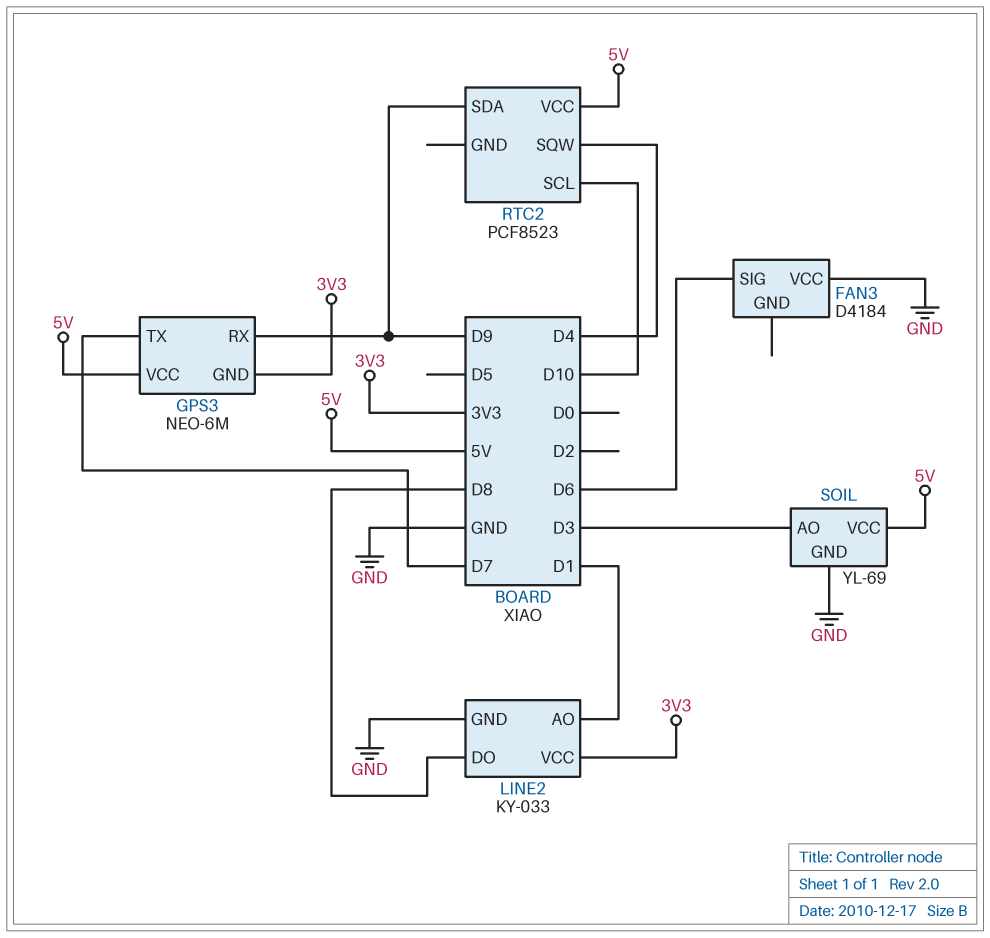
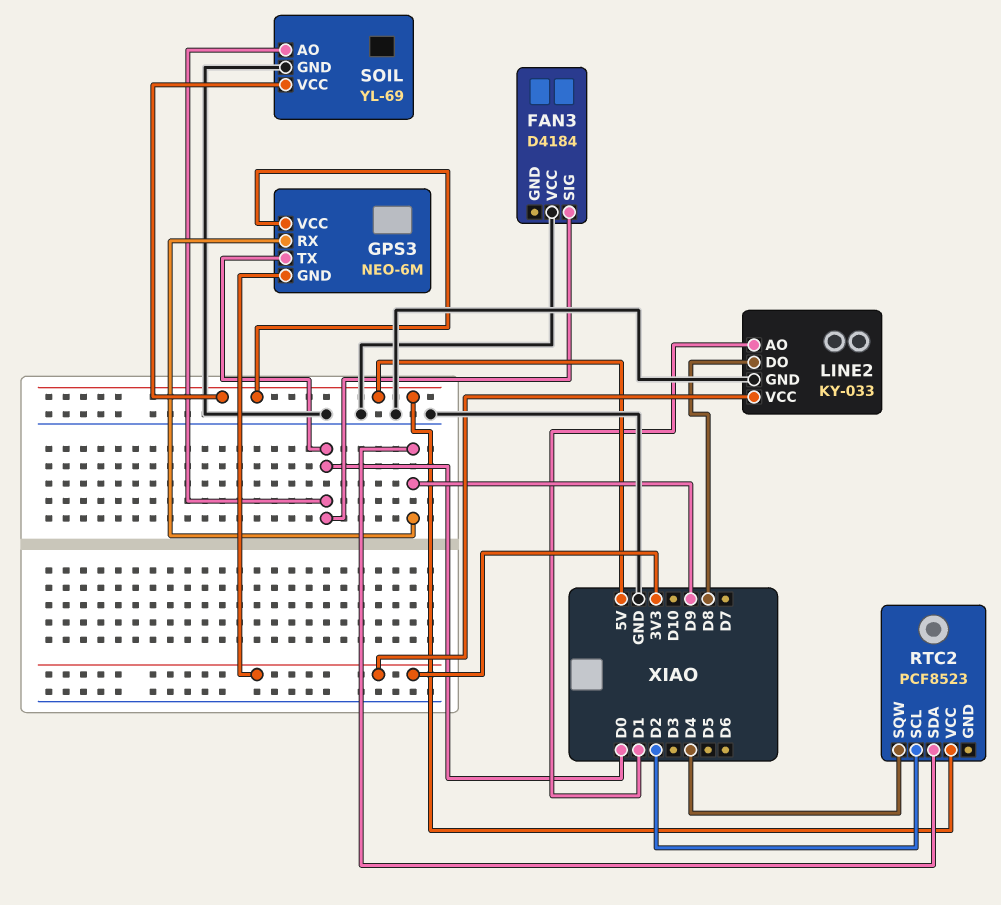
FAN3 pin SIG: D6 -> D0
GPS3 pin TX: D7 -> D0
RTC2 pin SCL: D10 -> D2
SOIL pin AO: D3 -> D0

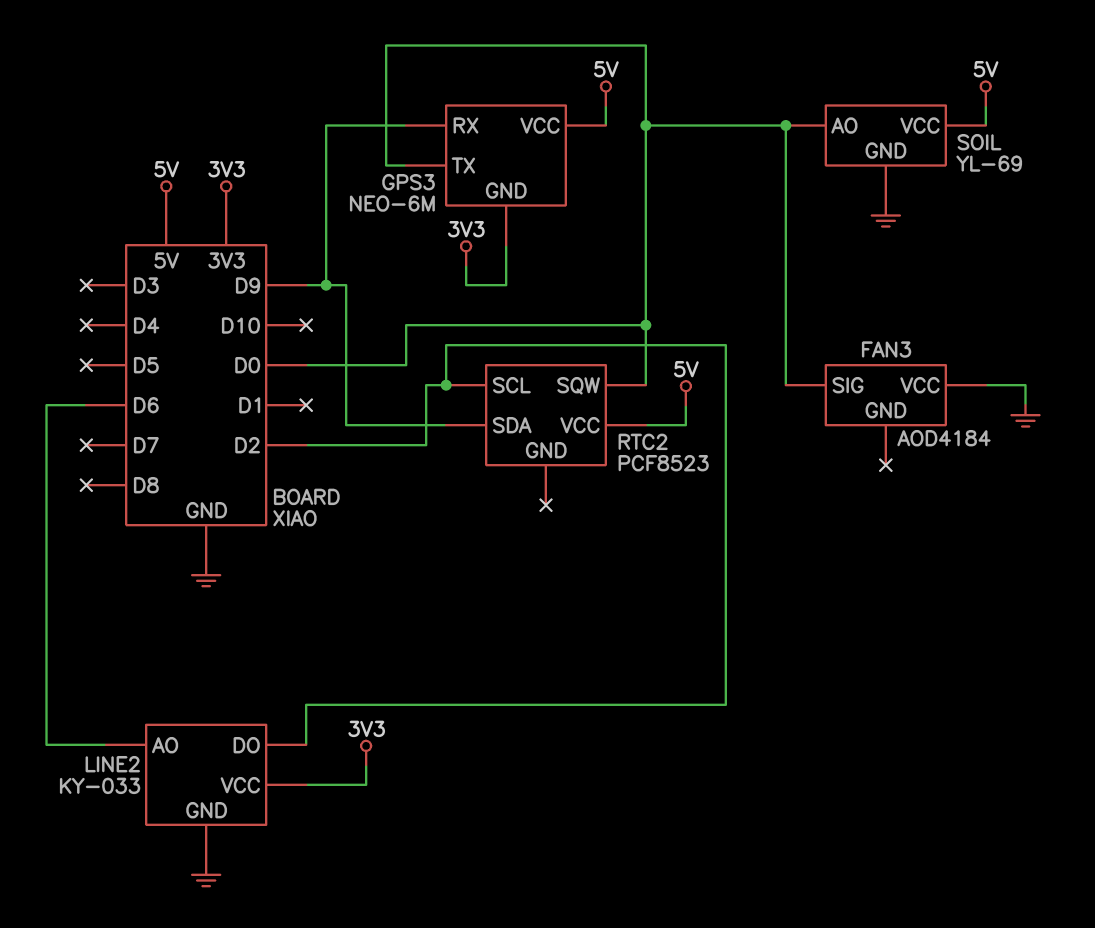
FAN3: D4184 -> AOD4184
LINE2 pin AO: D1 -> D6
LINE2 pin DO: D8 -> D2
RTC2 pin SQW: D4 -> D0

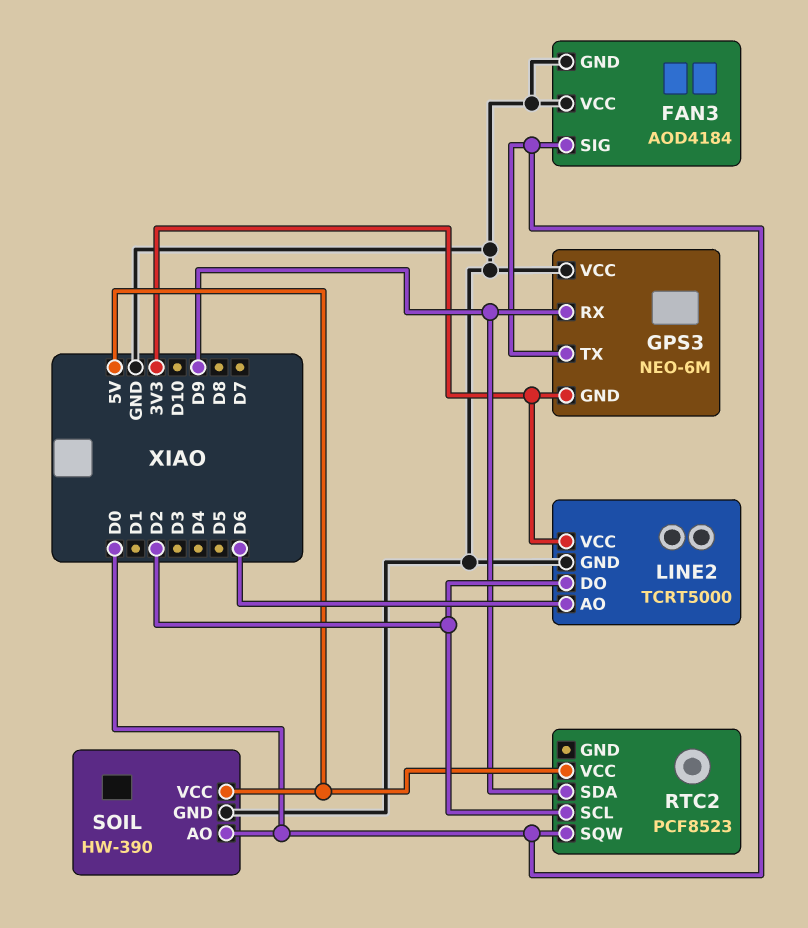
FAN3 pin GND: none -> GND
GPS3 pin VCC: 5V -> GND
LINE2: KY-033 -> TCRT5000
SOIL: YL-69 -> HW-390

